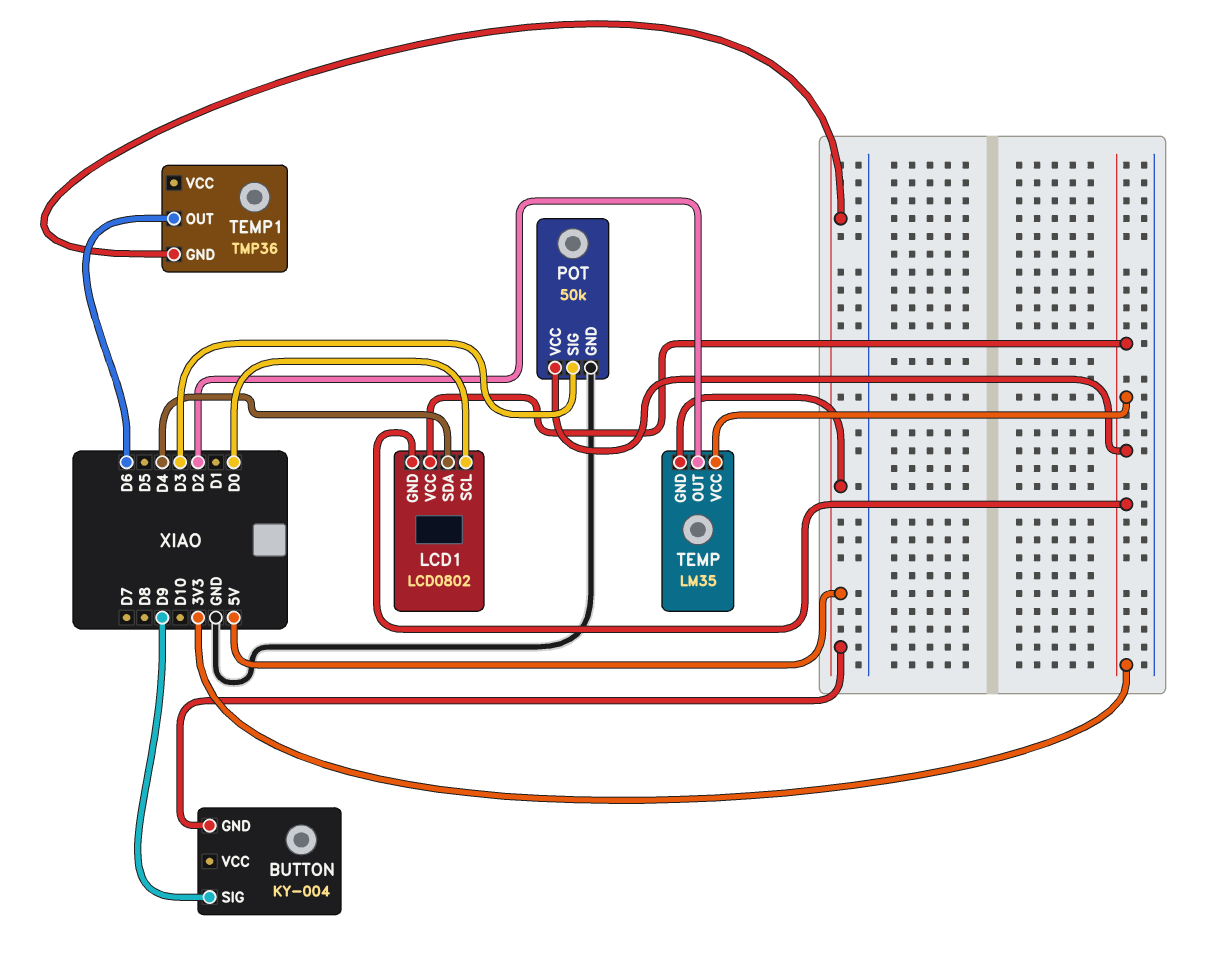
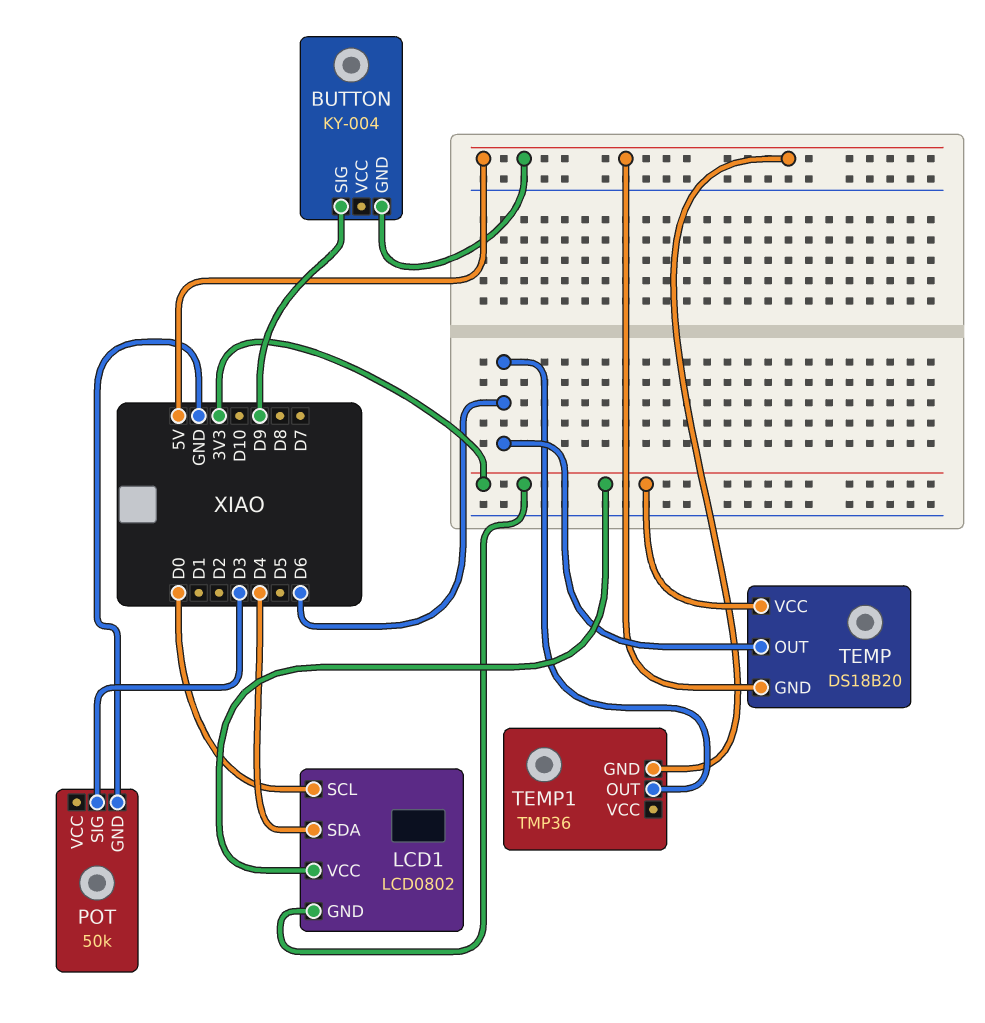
POT pin VCC: 3V3 -> none
TEMP: LM35 -> DS18B20
TEMP pin OUT: D2 -> D6

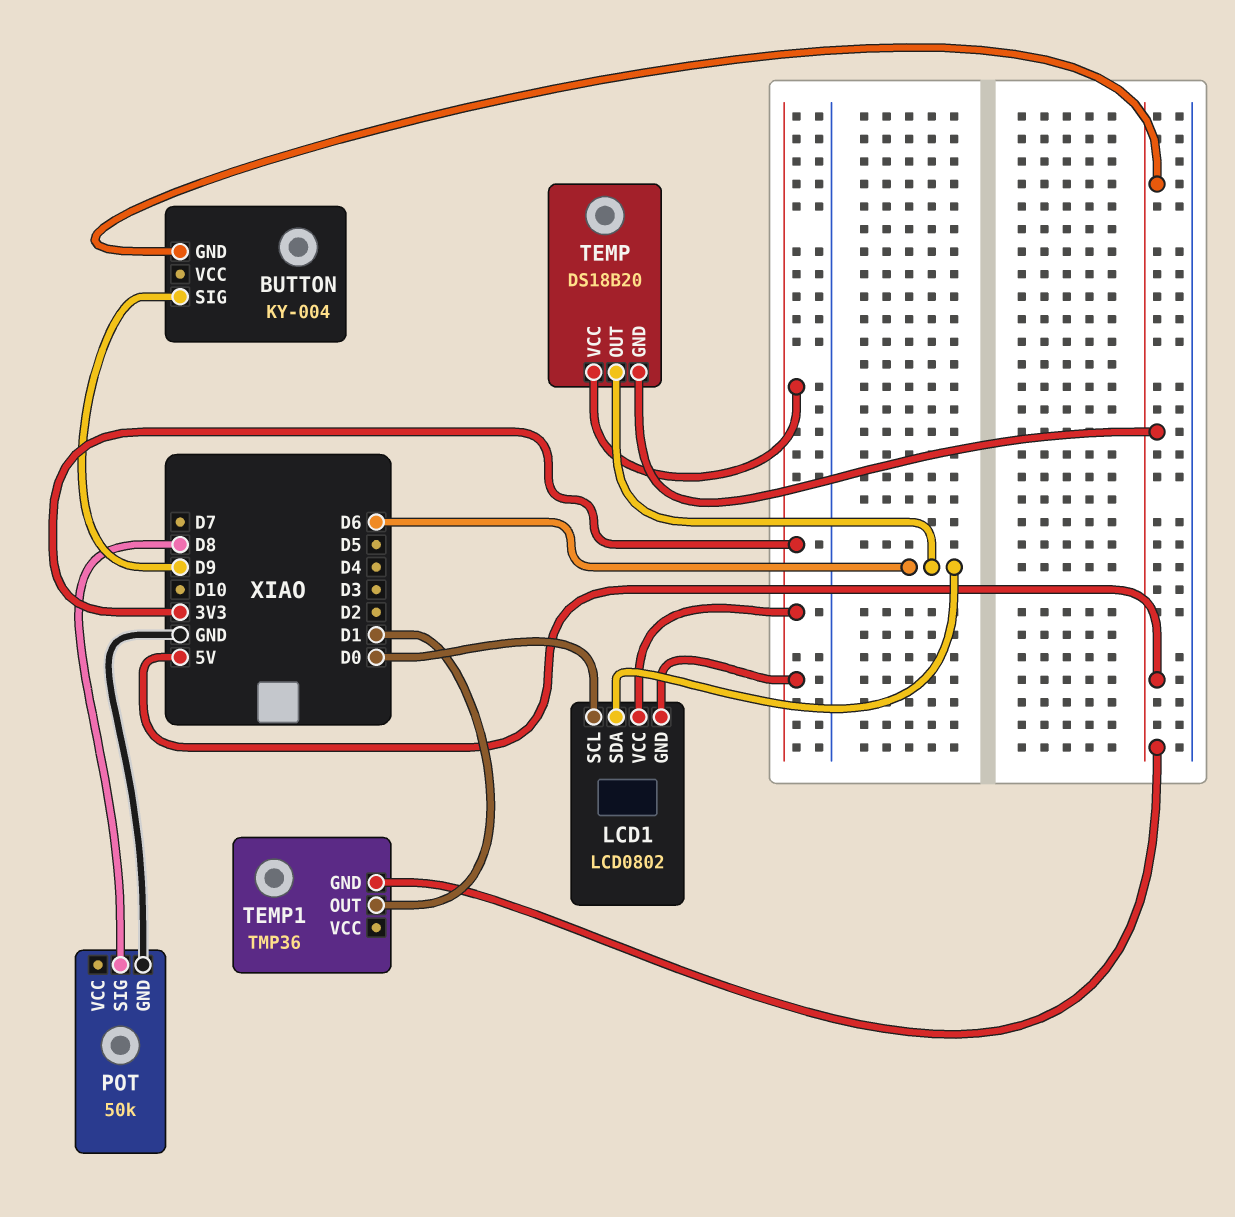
LCD1 pin SDA: D4 -> D6
POT pin SIG: D3 -> D8
TEMP1 pin OUT: D6 -> D1

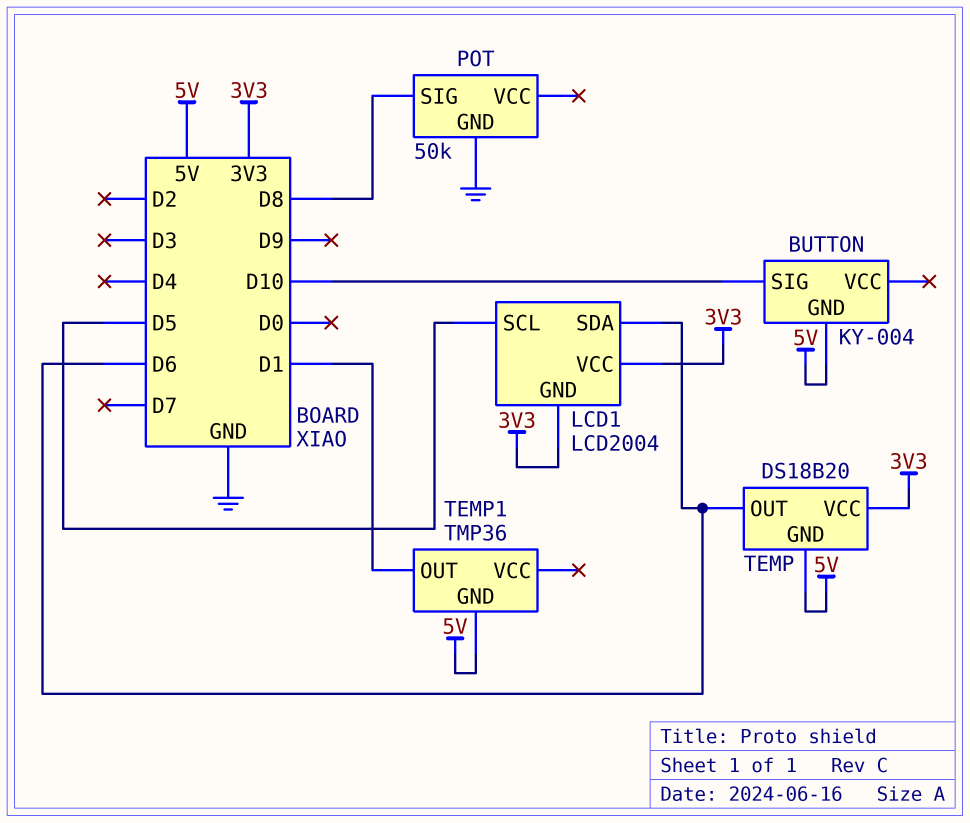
BUTTON pin SIG: D9 -> D10
LCD1: LCD0802 -> LCD2004
LCD1 pin SCL: D0 -> D5

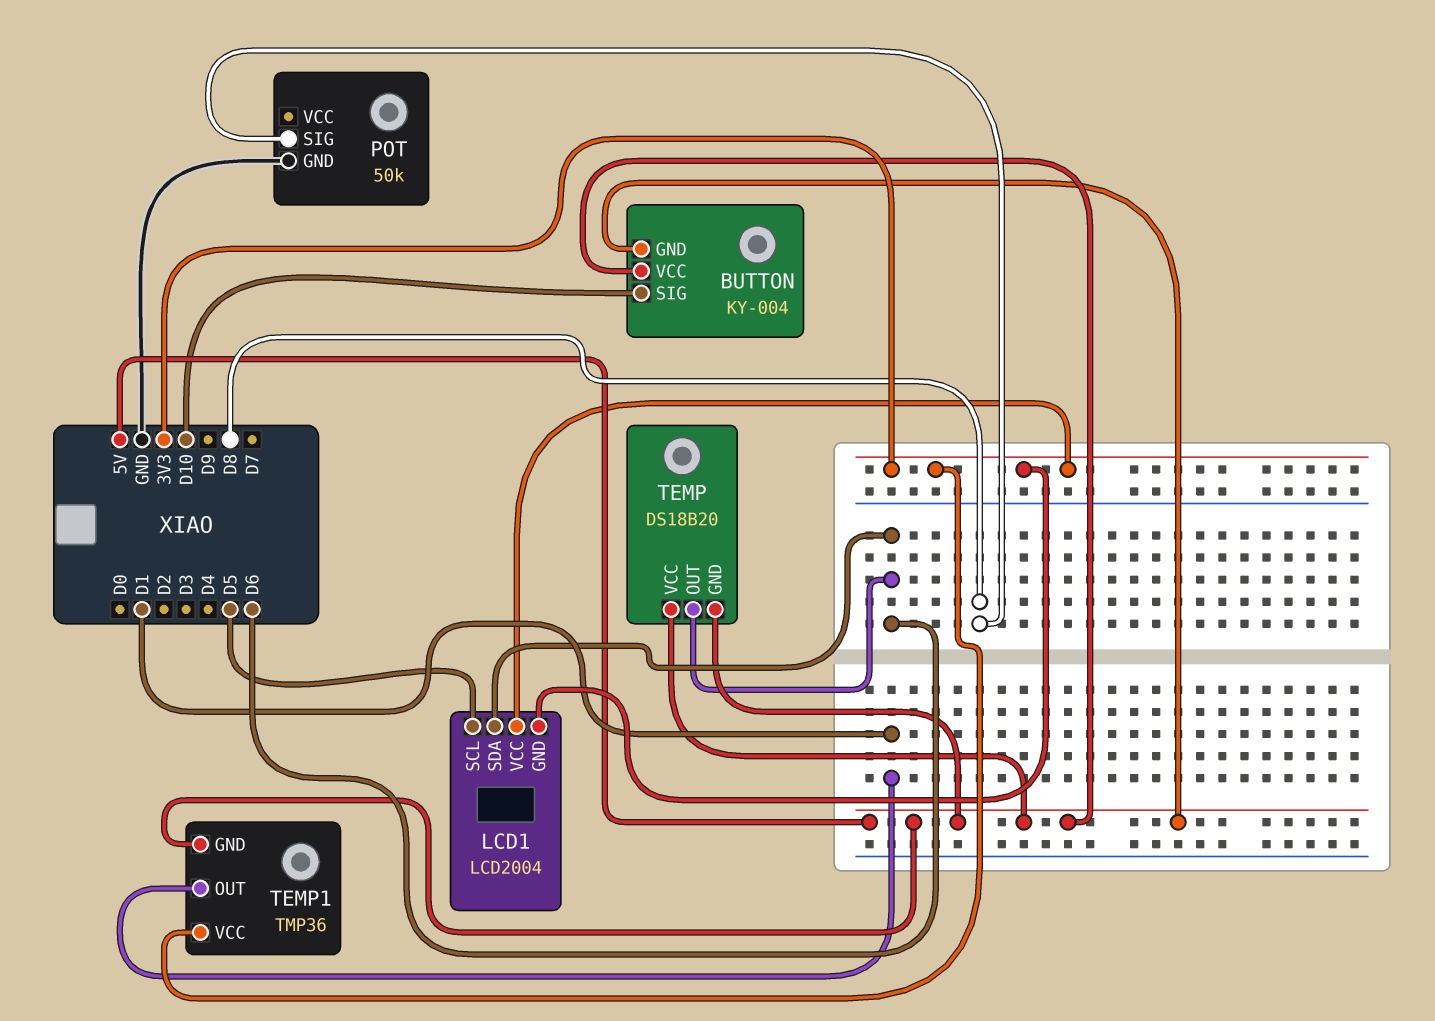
BUTTON pin VCC: none -> 5V
TEMP pin VCC: 3V3 -> 5V
TEMP1 pin VCC: none -> 3V3

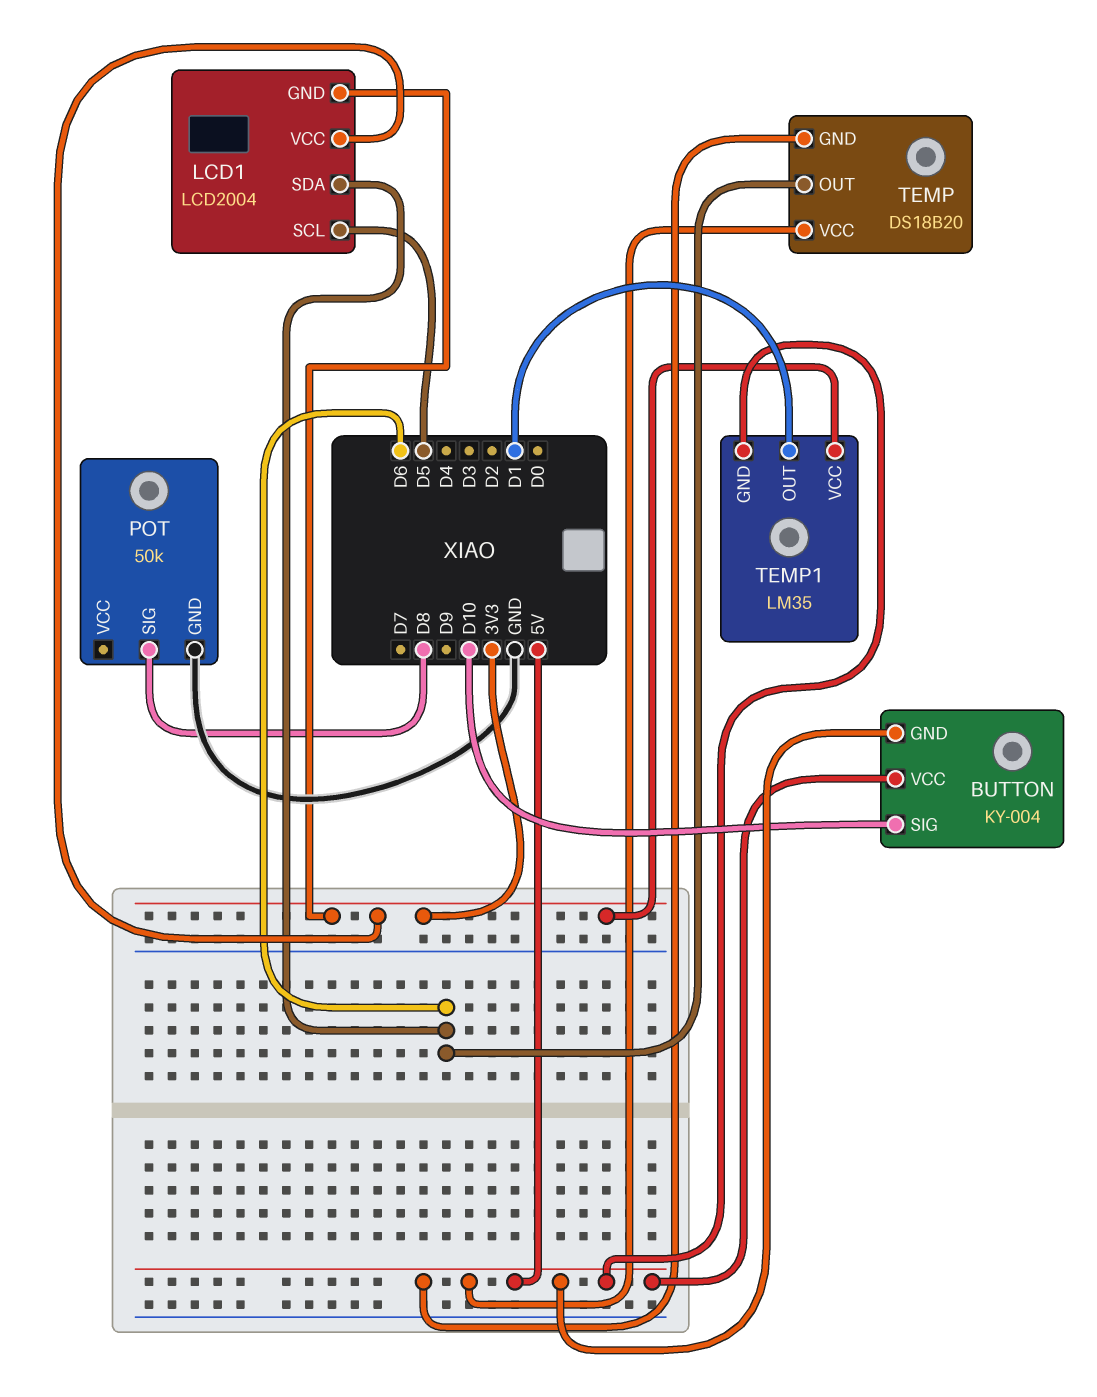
TEMP1: TMP36 -> LM35

